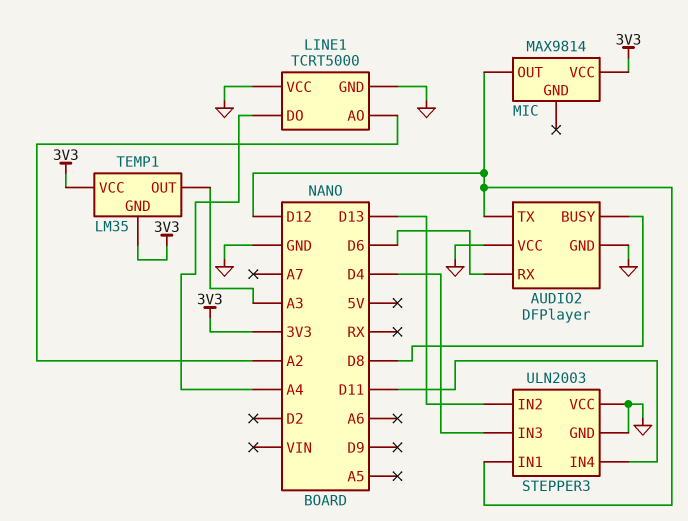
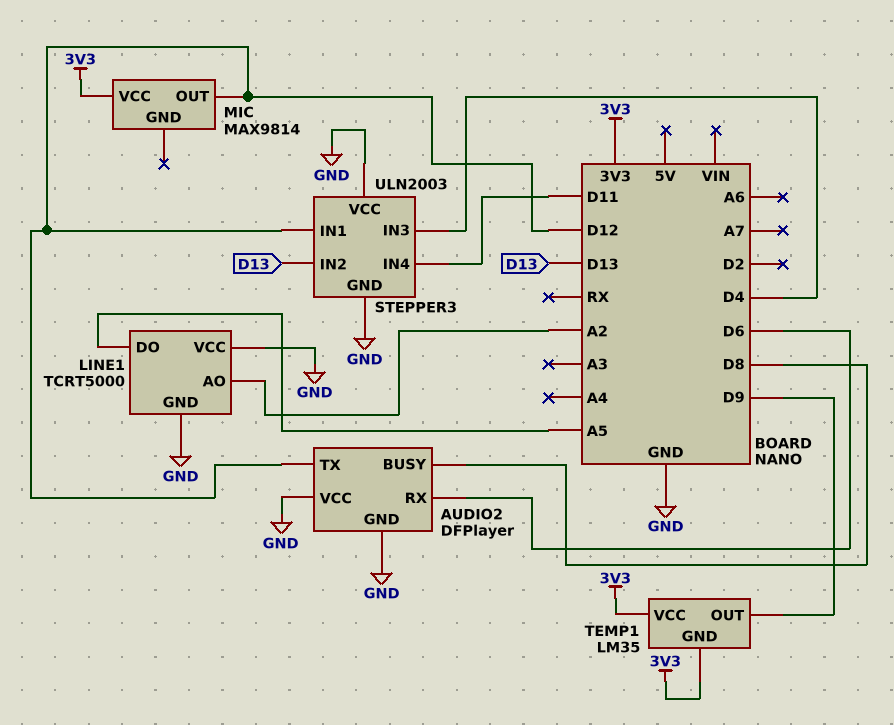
LINE1 pin DO: A4 -> A5
TEMP1 pin OUT: A3 -> D9

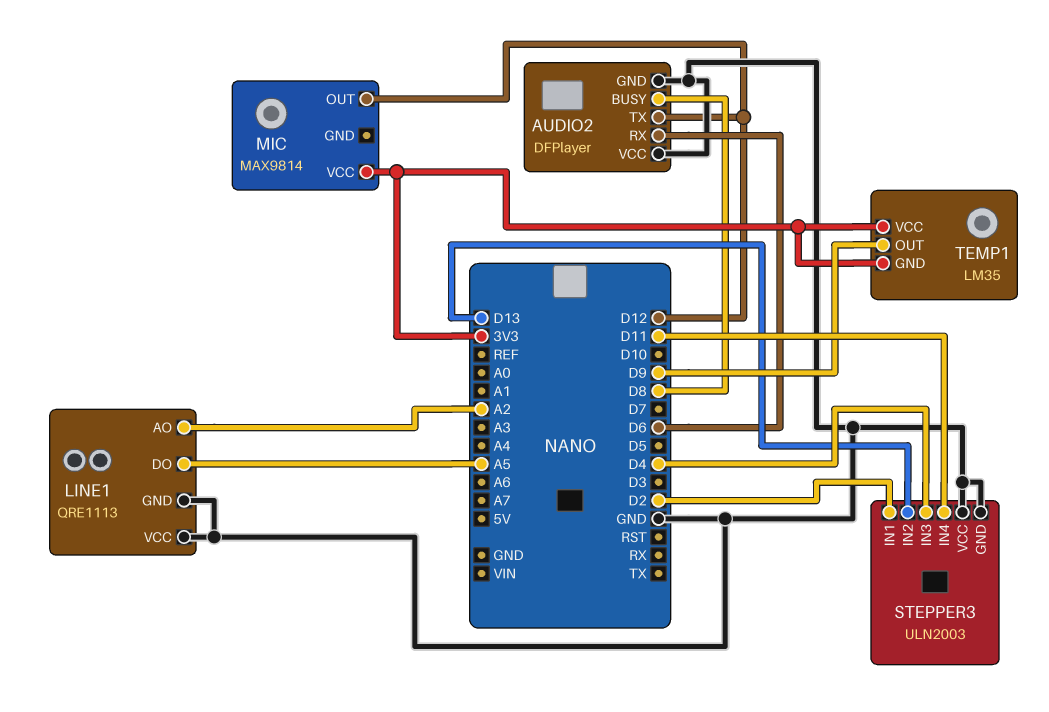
LINE1: TCRT5000 -> QRE1113
STEPPER3 pin IN1: D12 -> D2

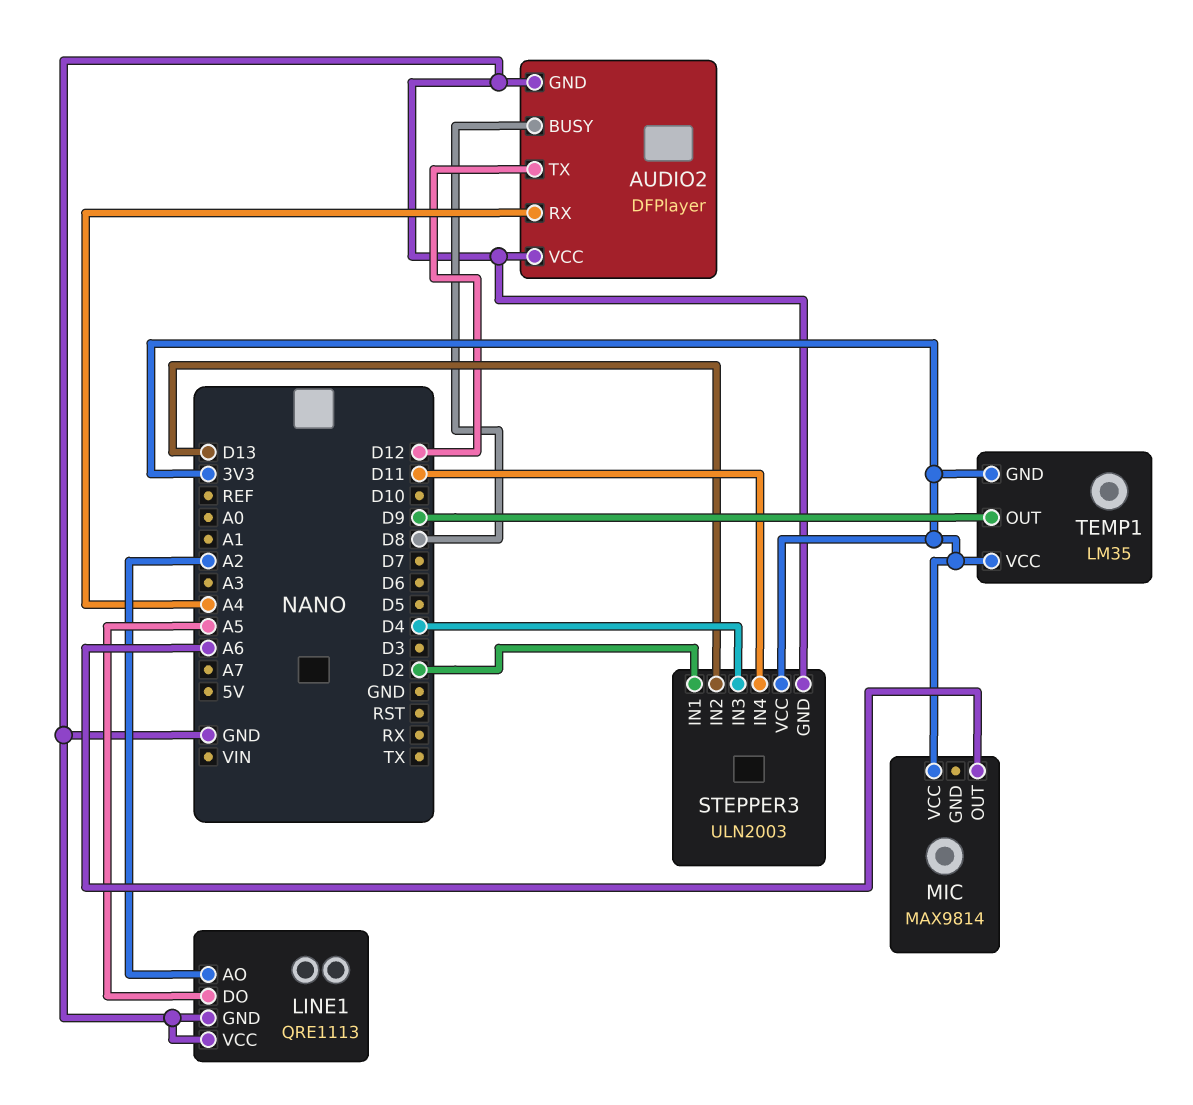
AUDIO2 pin RX: D6 -> A4
MIC pin OUT: D12 -> A6
STEPPER3 pin VCC: GND -> 3V3

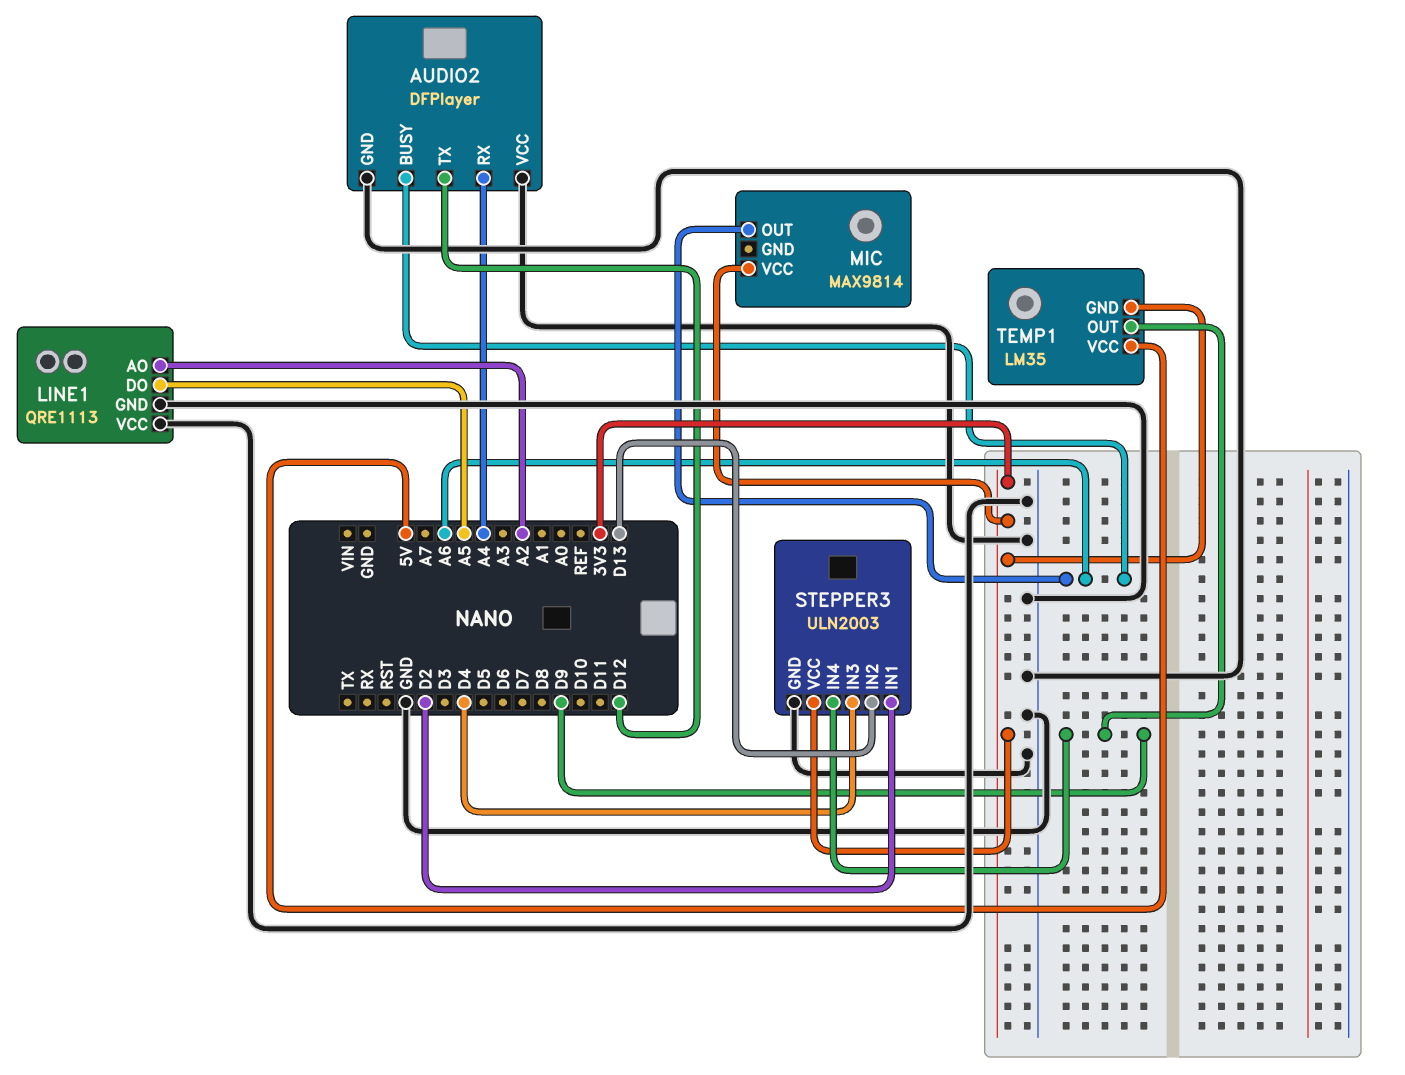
AUDIO2 pin BUSY: D8 -> A6
STEPPER3 pin IN4: D11 -> D9
TEMP1 pin VCC: 3V3 -> 5V

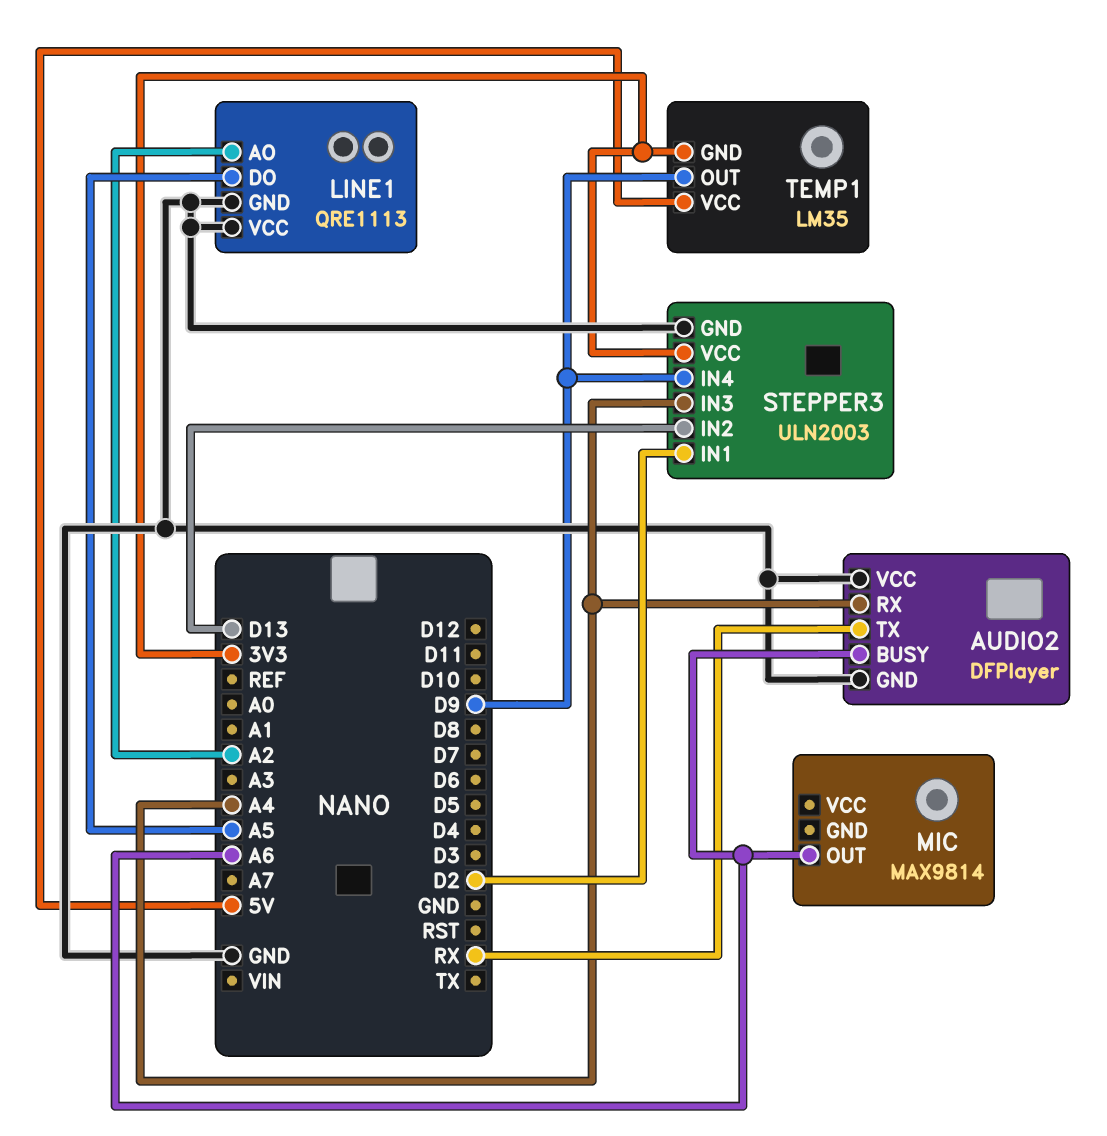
AUDIO2 pin TX: D12 -> RX
MIC pin VCC: 3V3 -> none
STEPPER3 pin IN3: D4 -> A4

